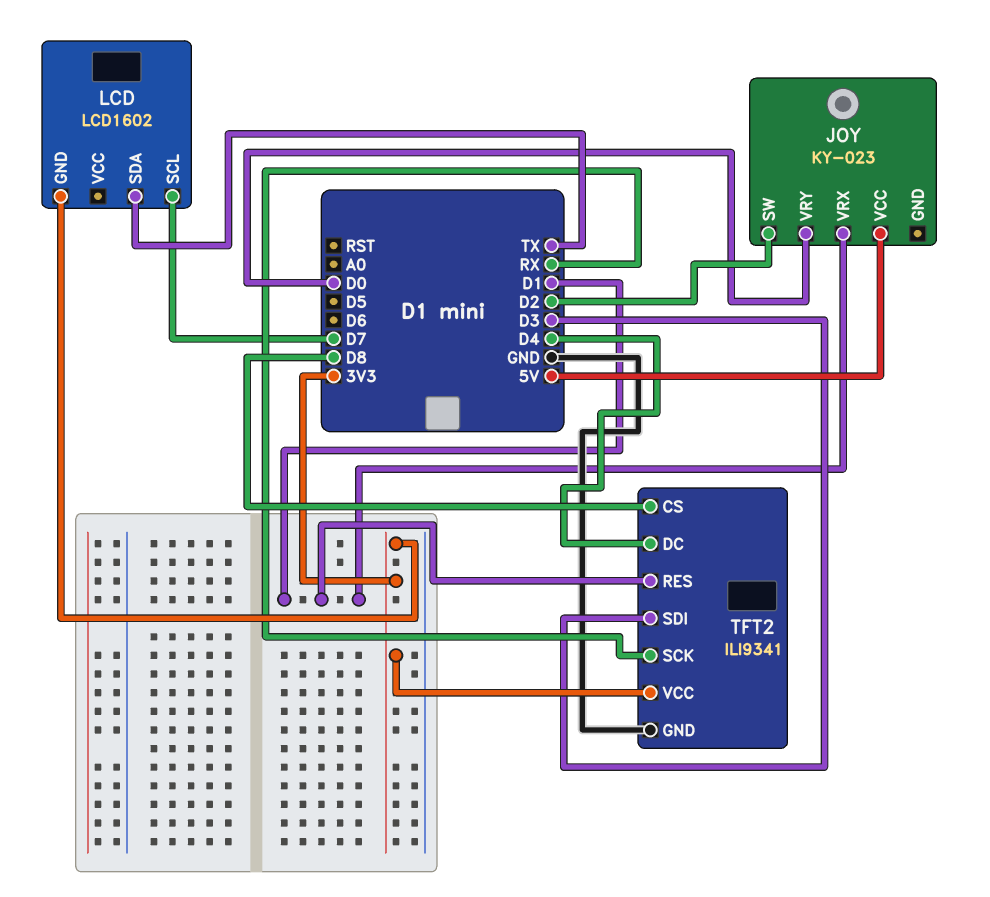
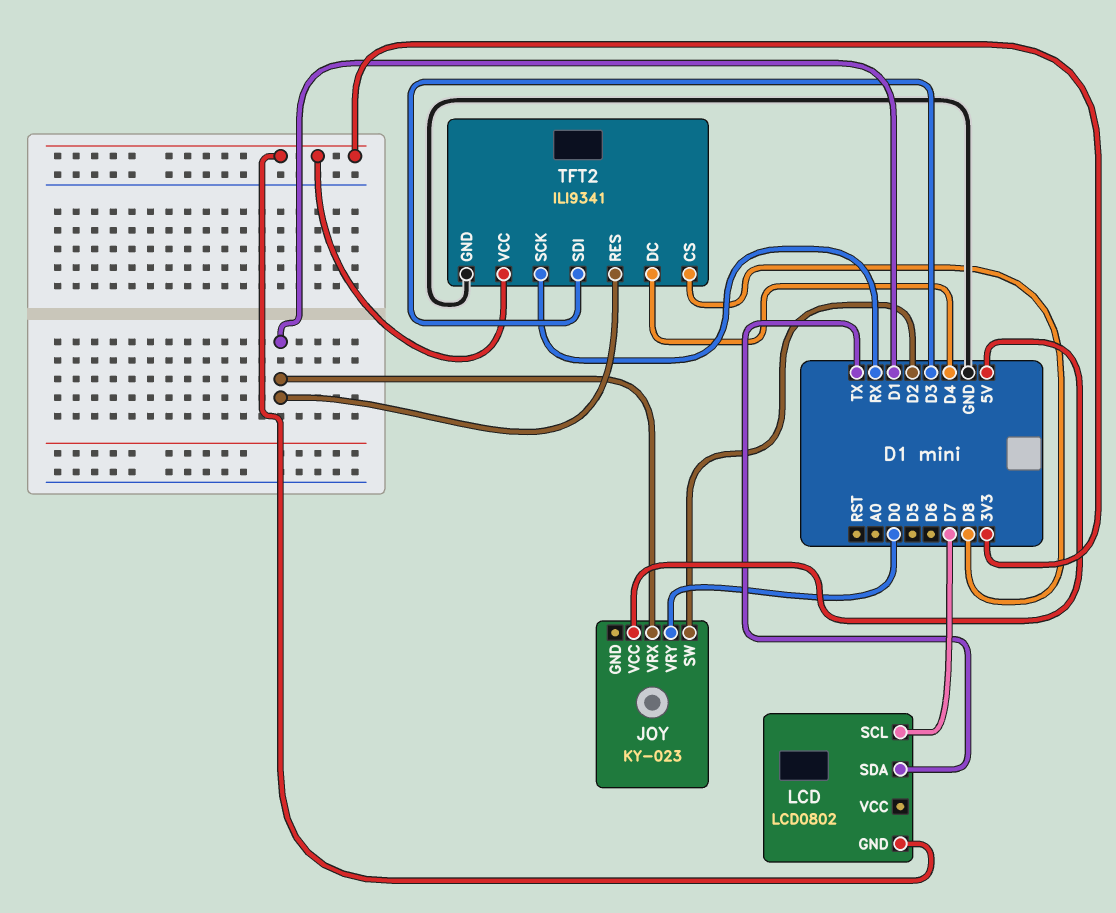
LCD: LCD1602 -> LCD0802

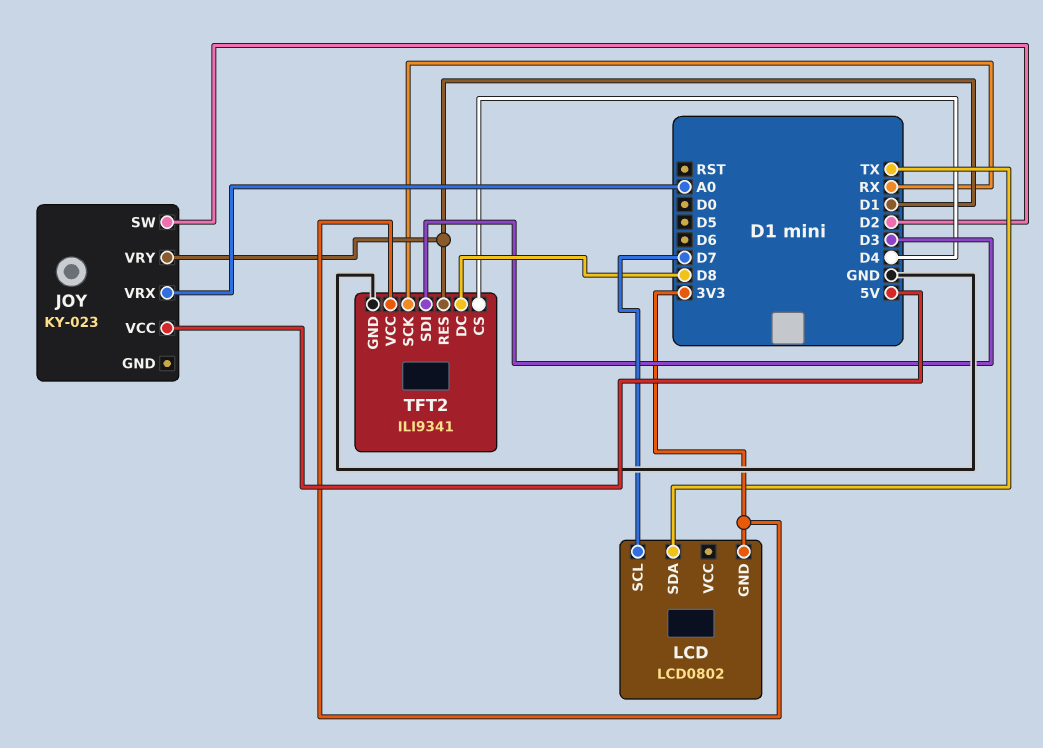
JOY pin VRX: D1 -> A0
JOY pin VRY: D0 -> D1
TFT2 pin CS: D8 -> D4
TFT2 pin DC: D4 -> D8

